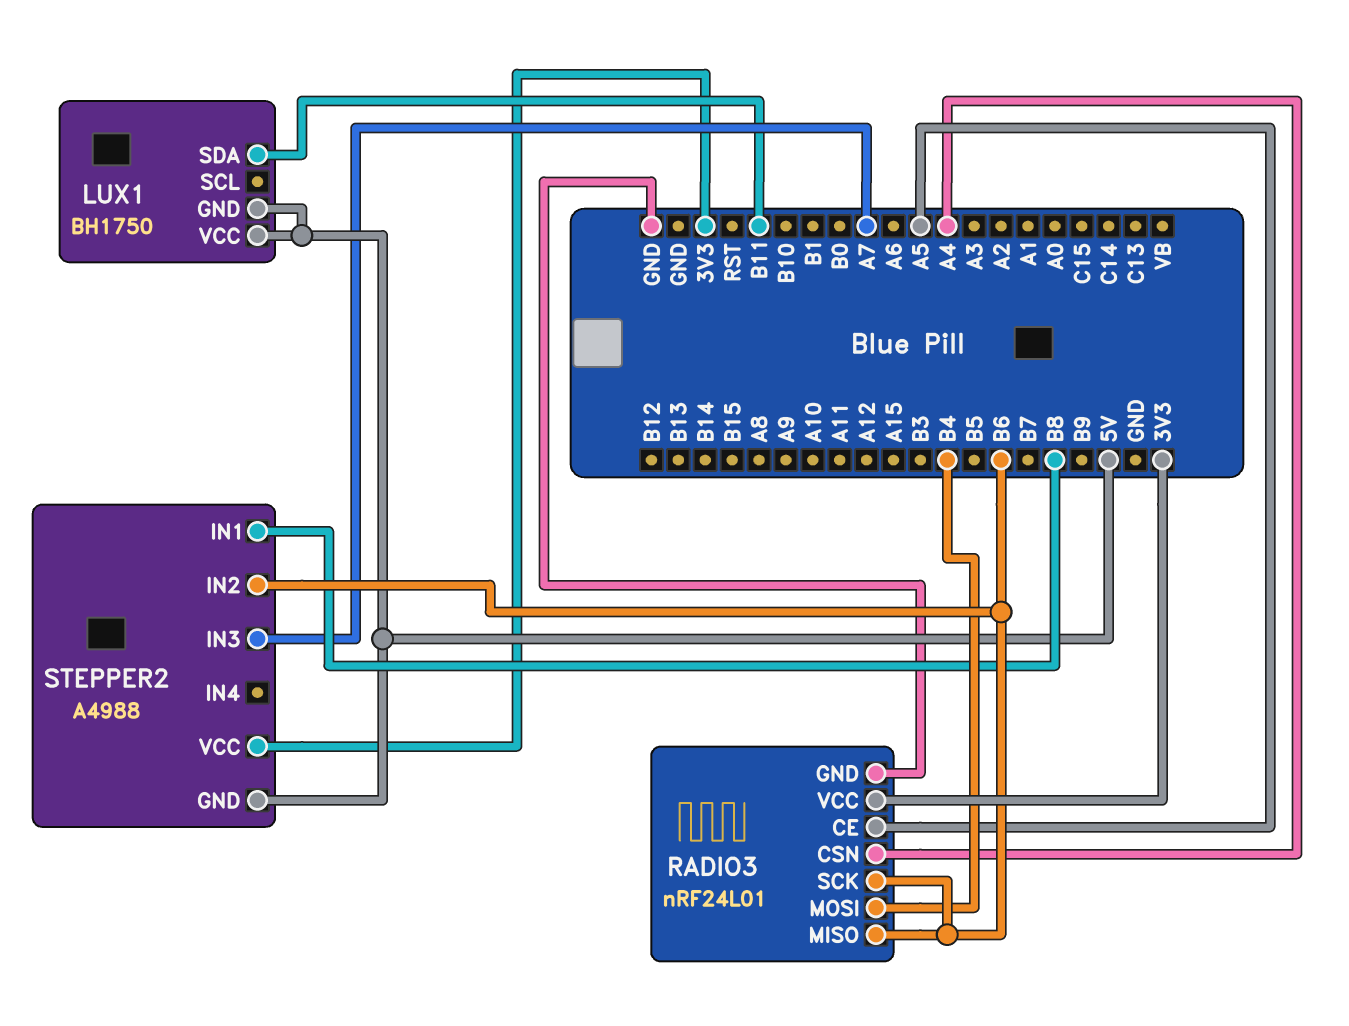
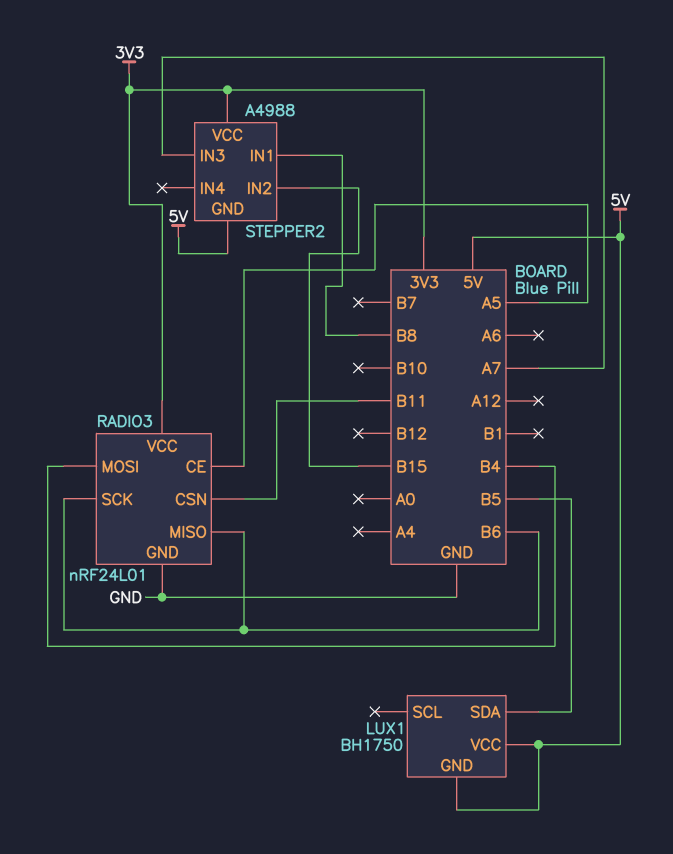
LUX1 pin SDA: B11 -> B5
RADIO3 pin CSN: A4 -> B11
STEPPER2 pin IN2: B6 -> B15

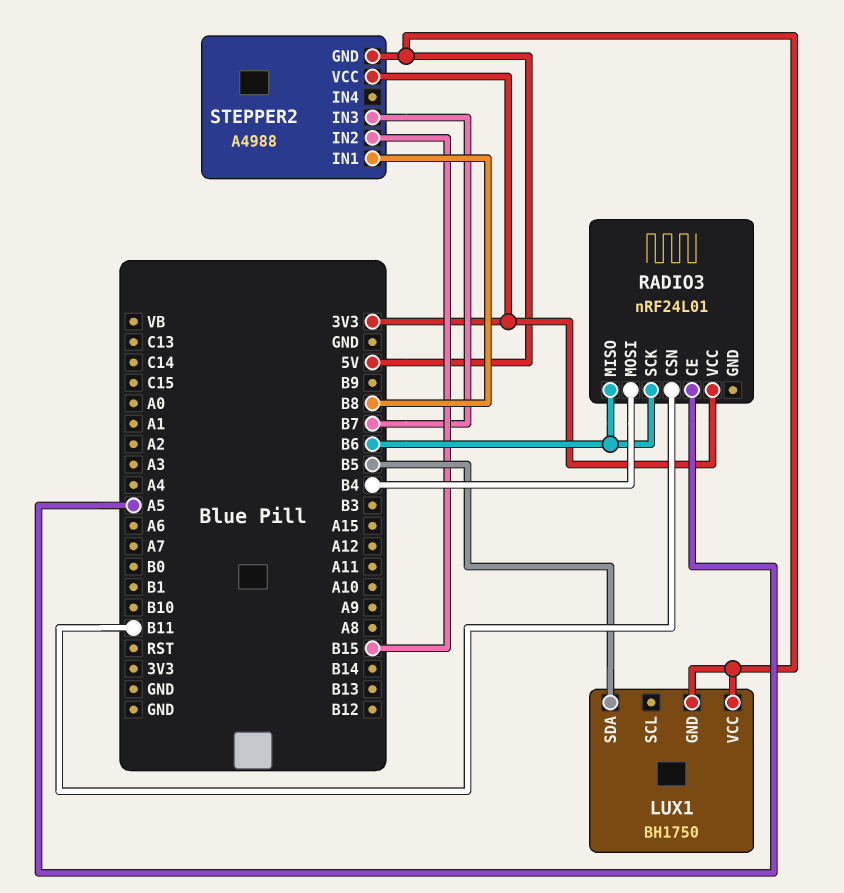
RADIO3 pin GND: GND -> none
STEPPER2 pin IN3: A7 -> B7

